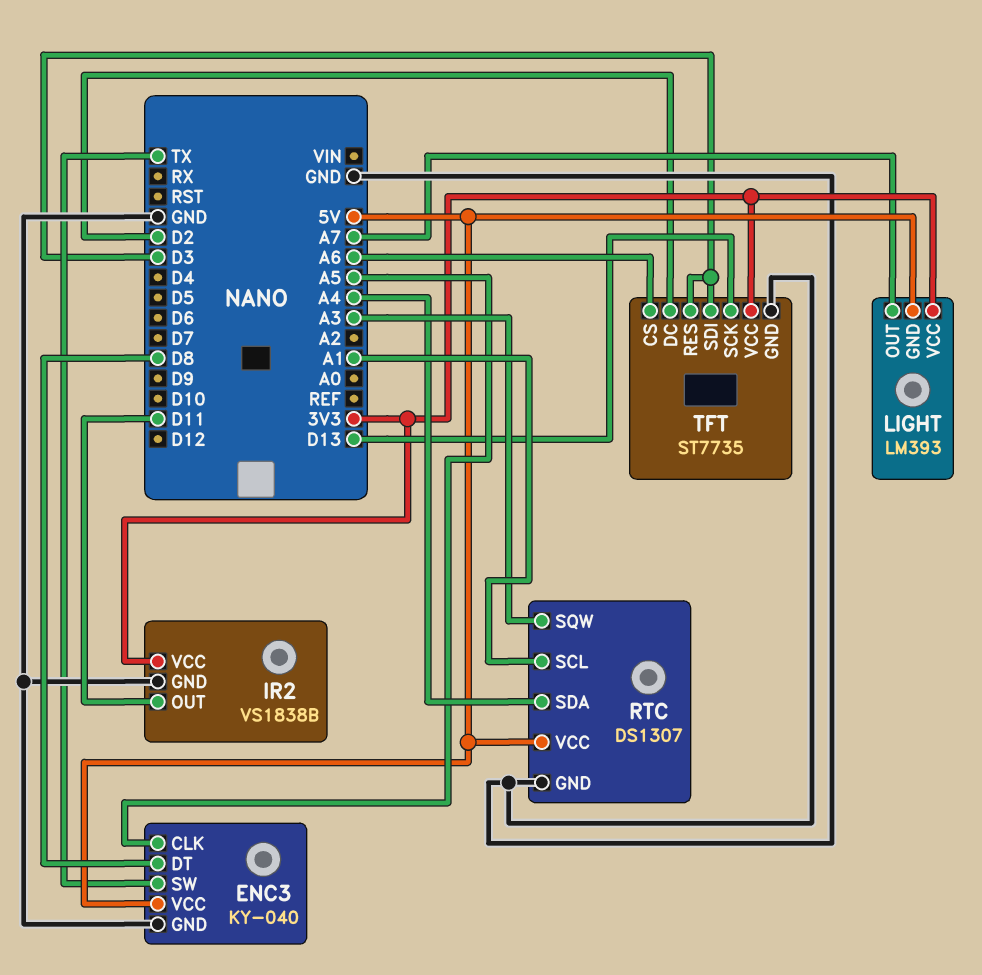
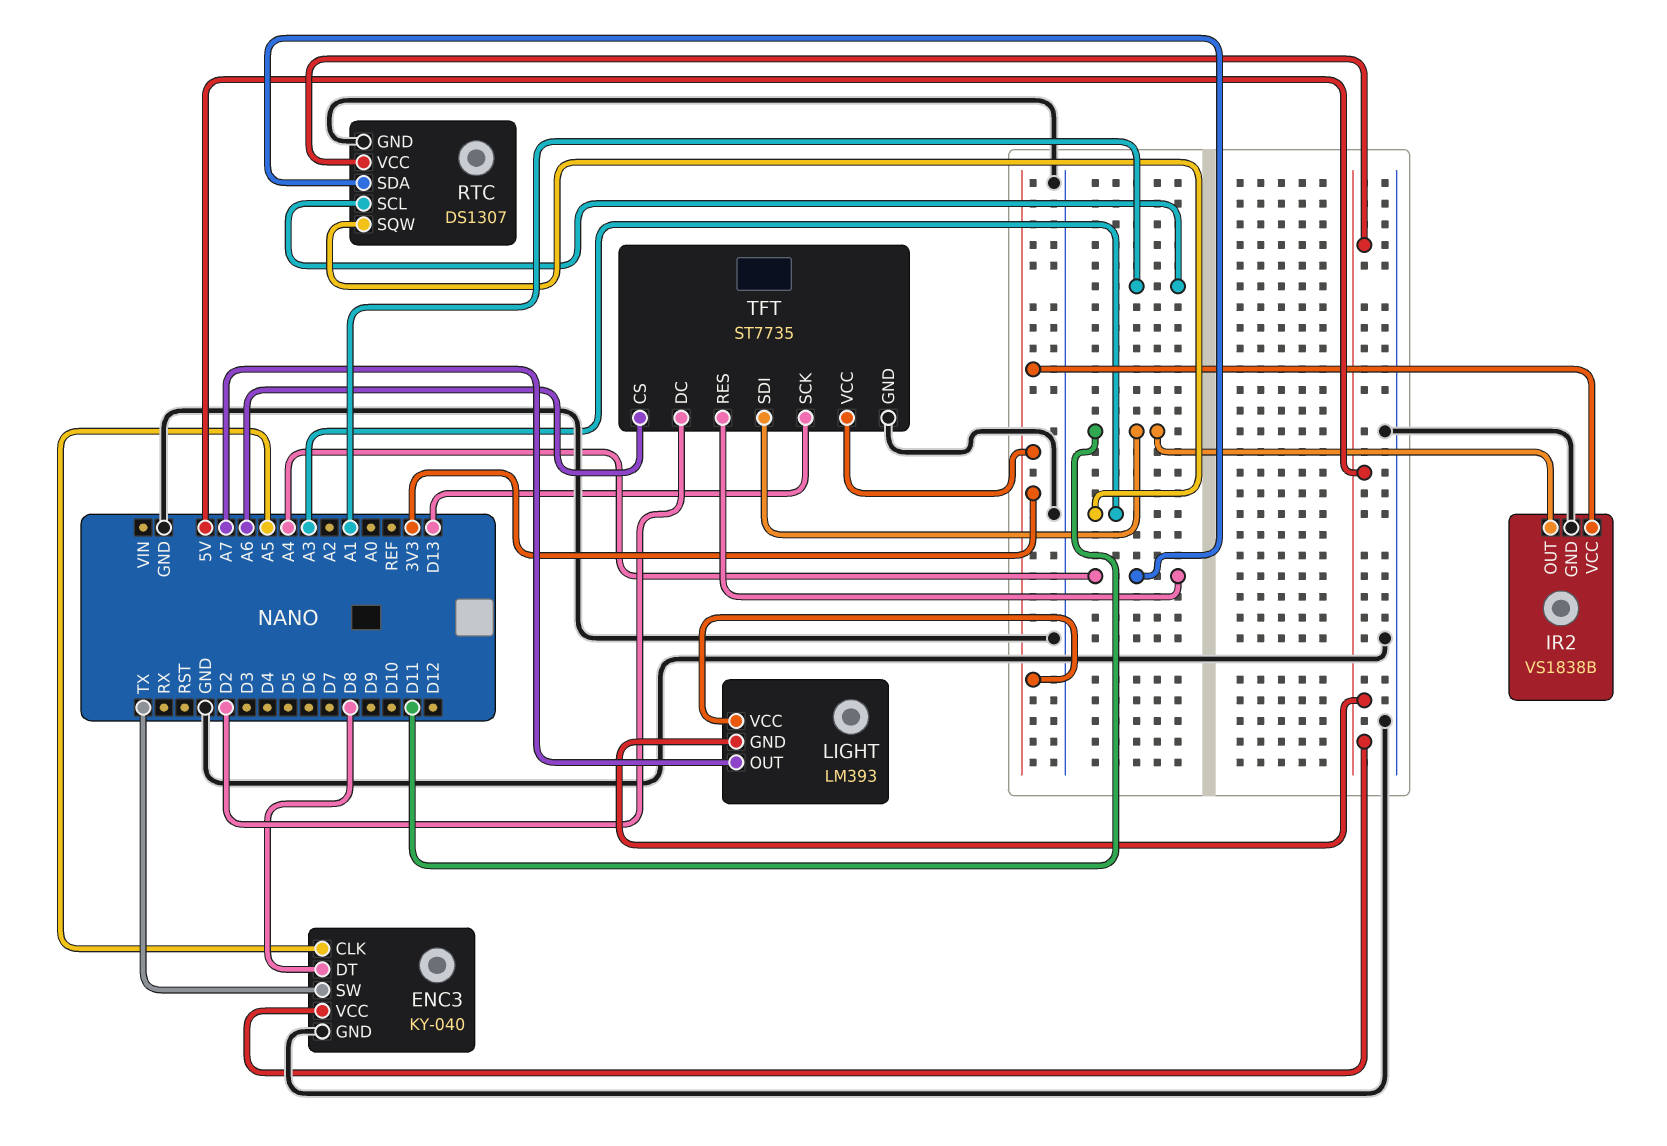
TFT pin RES: D3 -> A4
TFT pin SDI: D3 -> D11

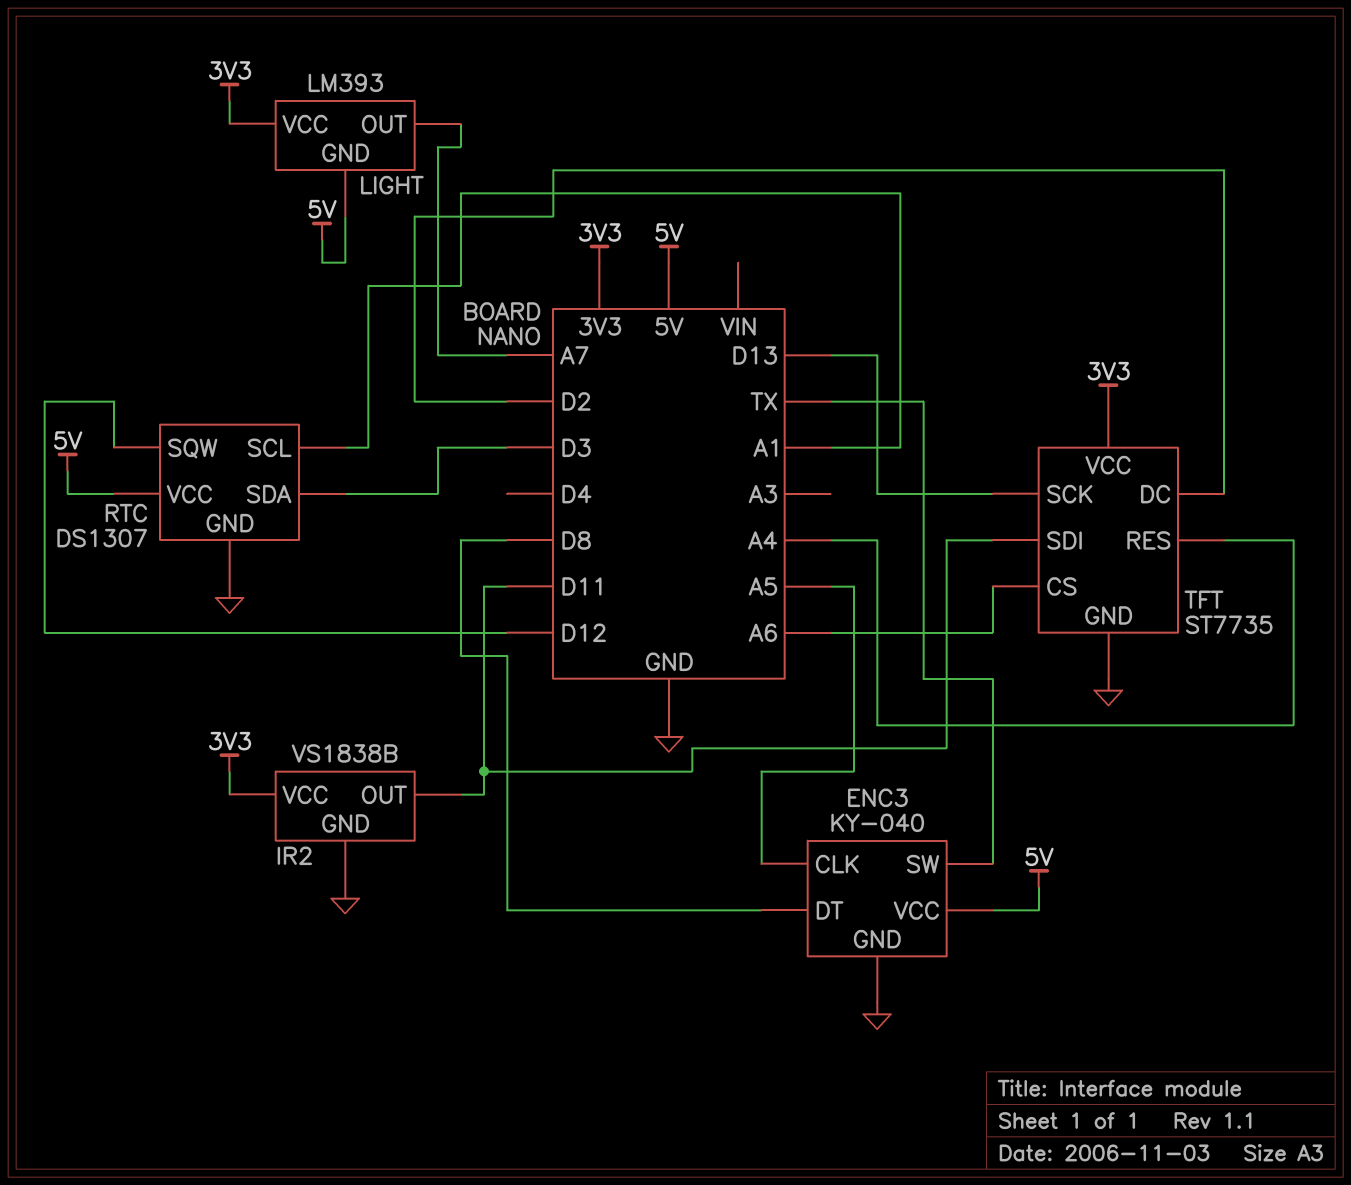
RTC pin SDA: A4 -> D3
RTC pin SQW: A3 -> D12

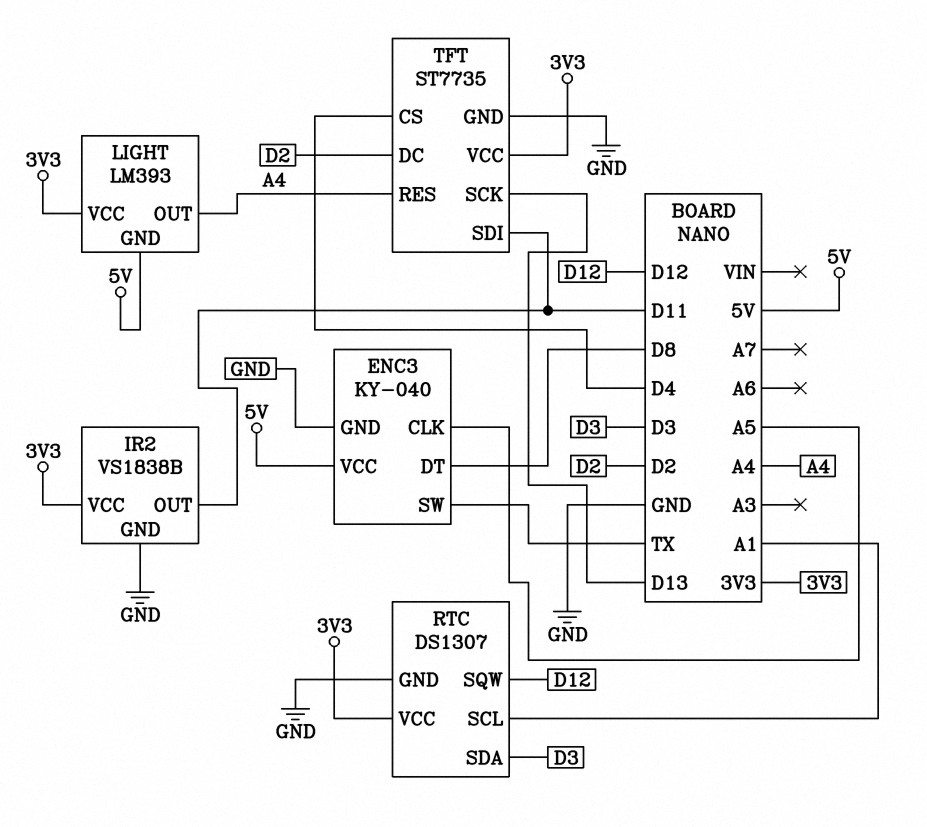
LIGHT pin OUT: A7 -> A4
RTC pin VCC: 5V -> 3V3
TFT pin CS: A6 -> D4

